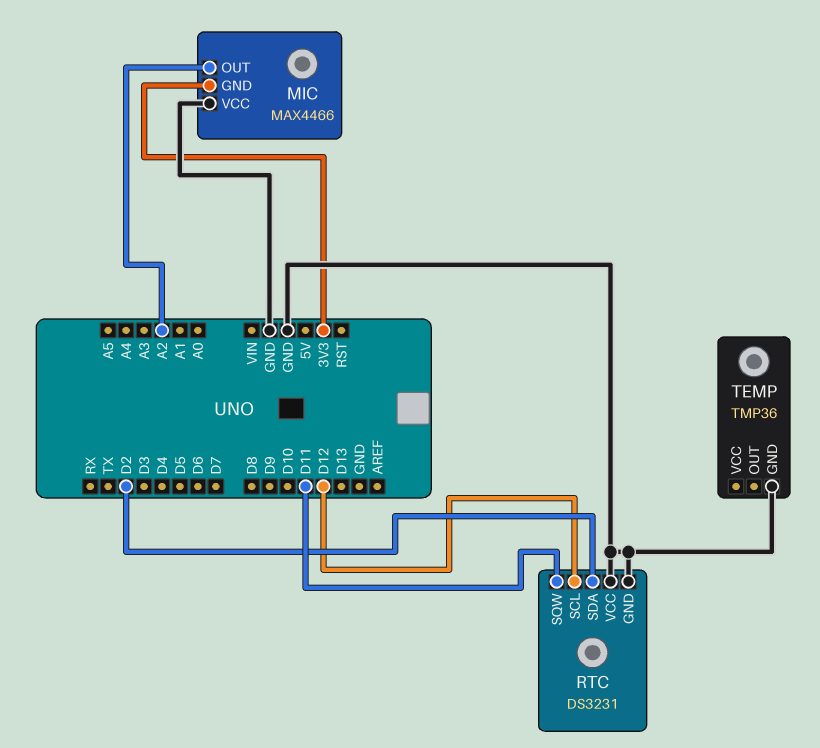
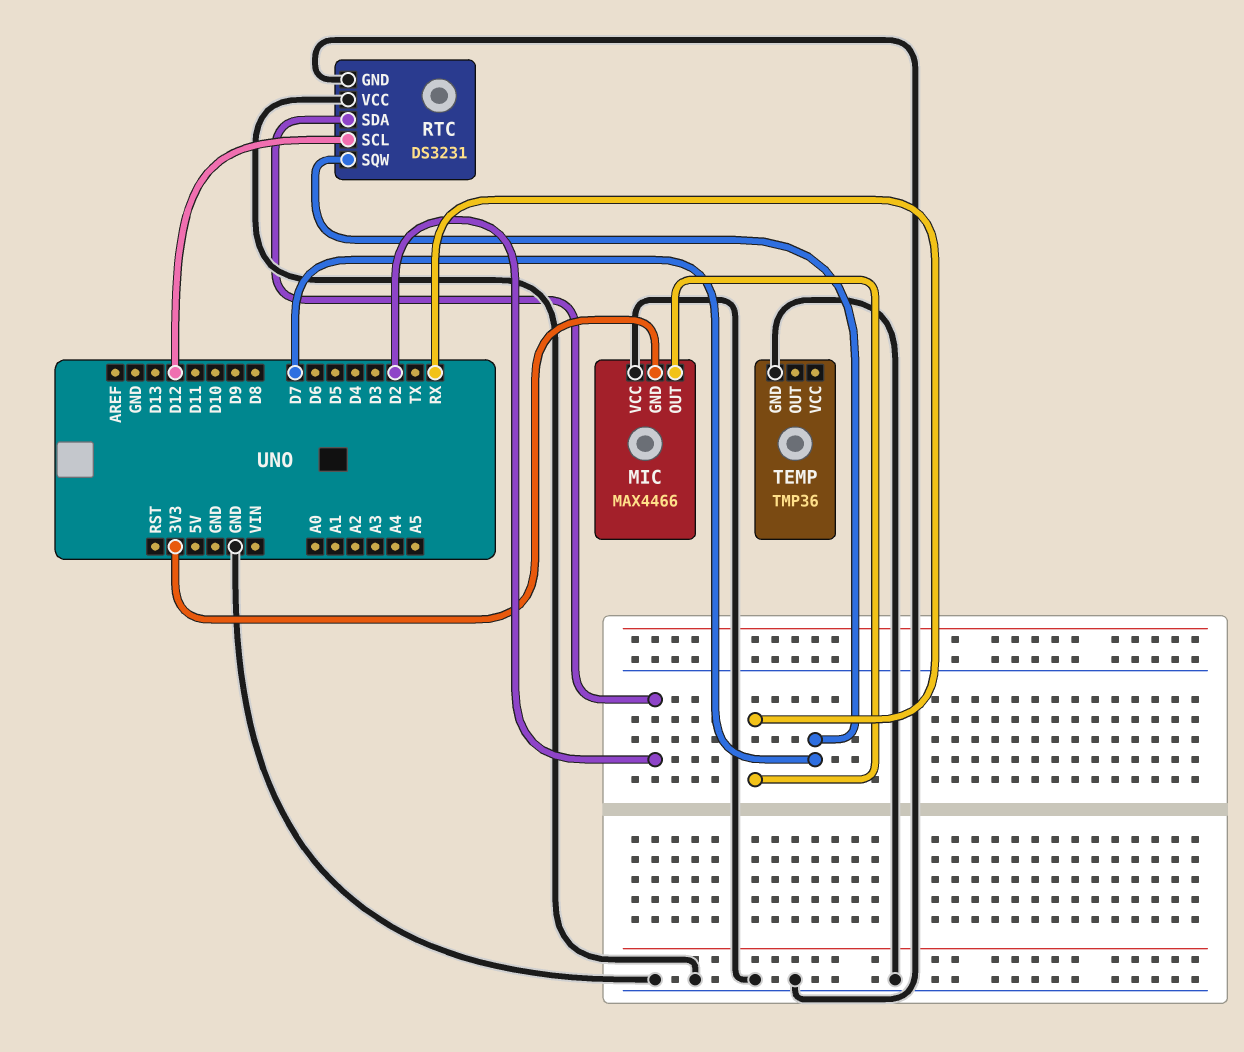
MIC pin OUT: A2 -> RX
RTC pin SQW: D11 -> D7

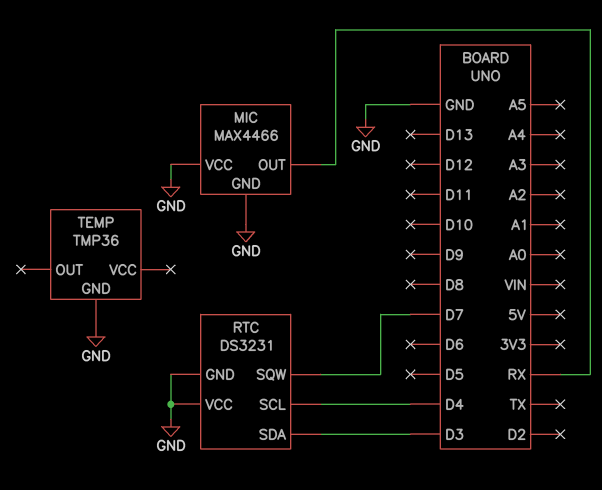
MIC pin GND: 3V3 -> GND
RTC pin SCL: D12 -> D4
RTC pin SDA: D2 -> D3

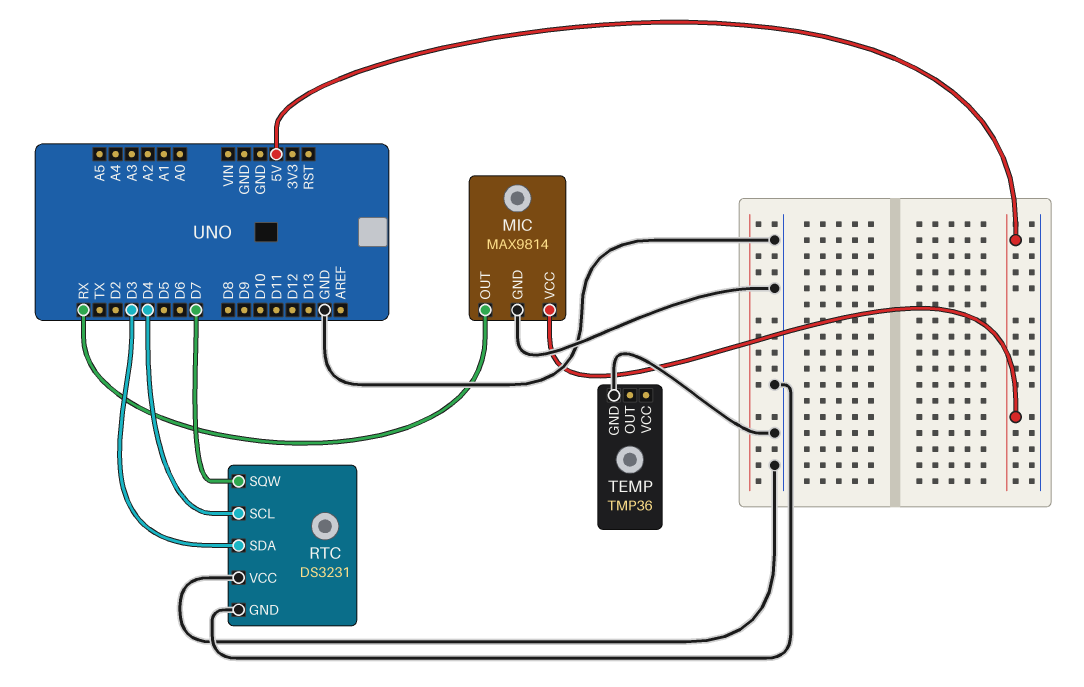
MIC: MAX4466 -> MAX9814
MIC pin VCC: GND -> 5V

